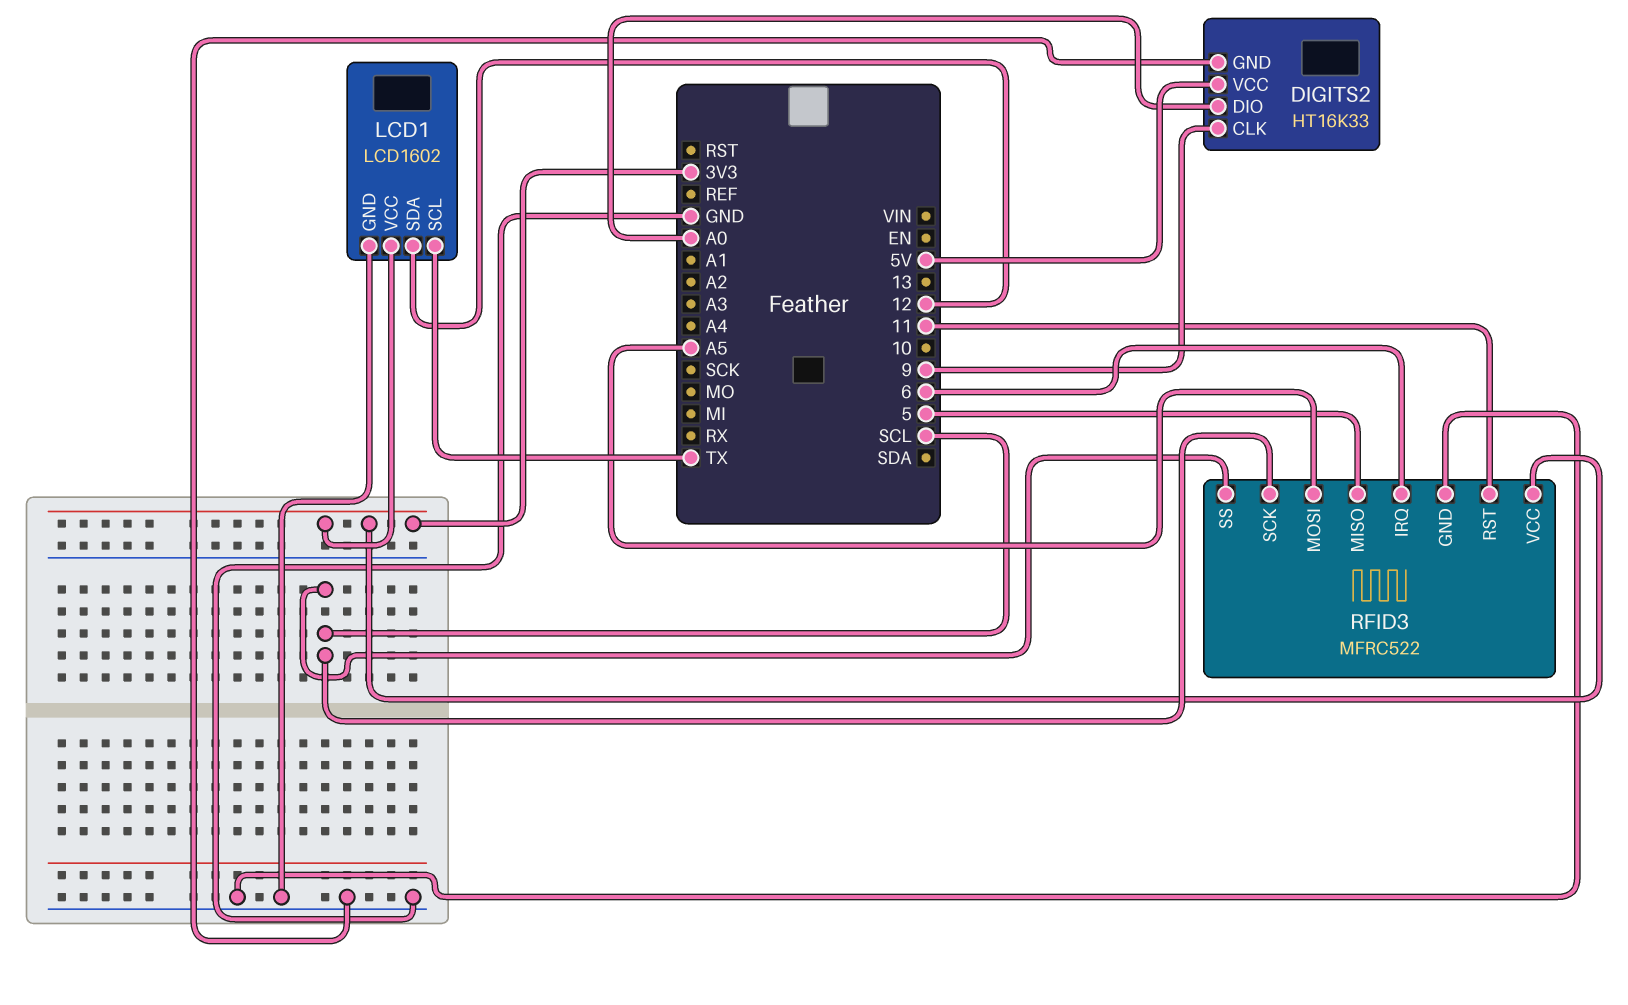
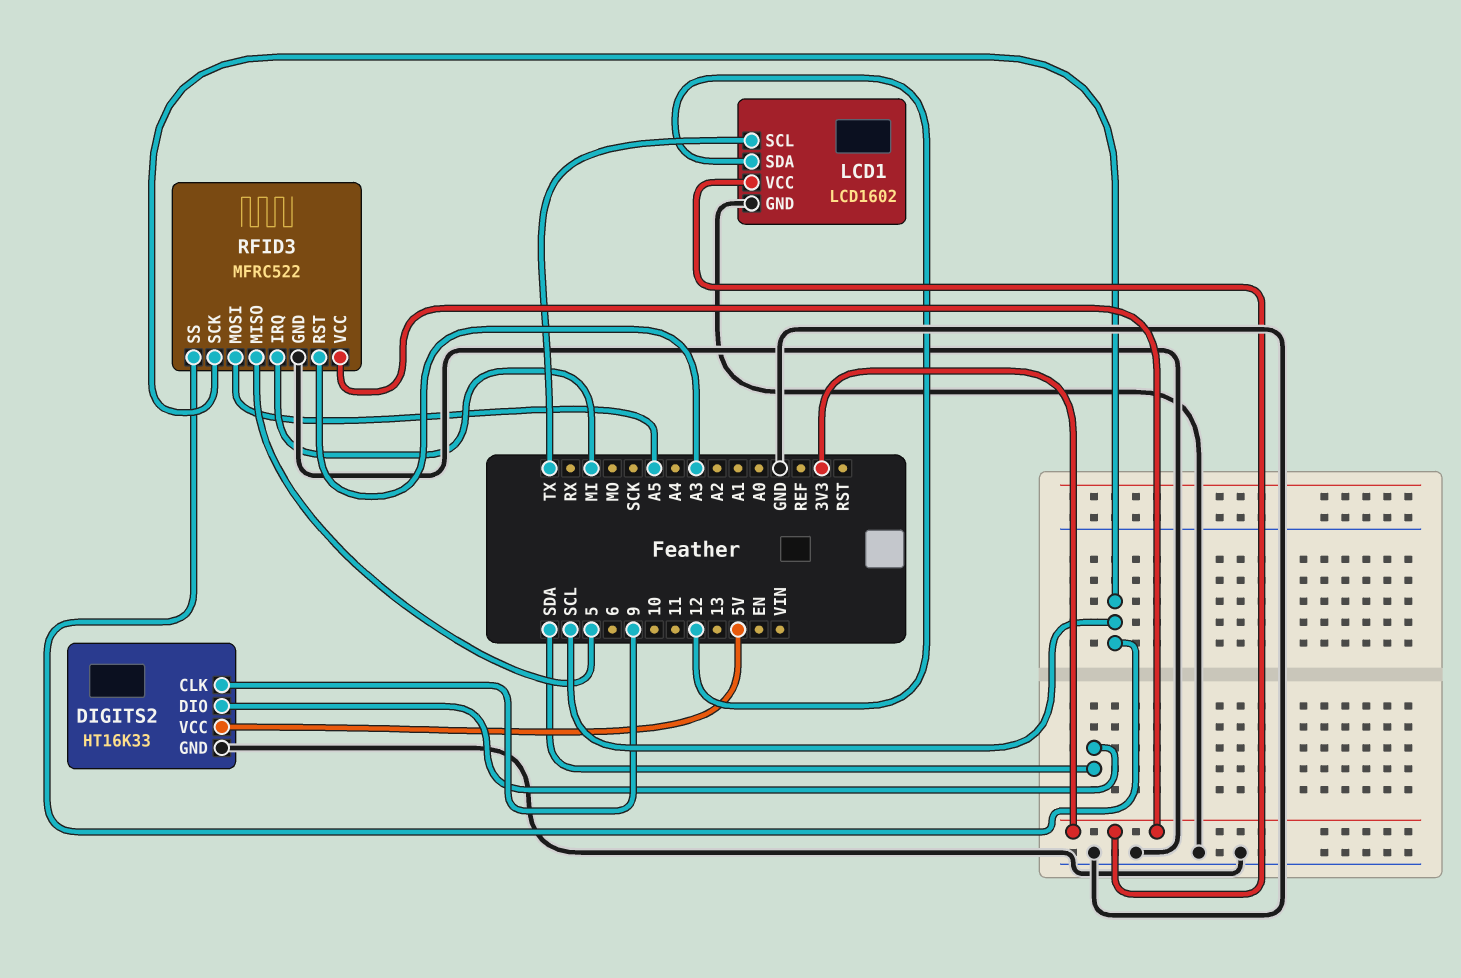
DIGITS2 pin DIO: A0 -> SDA
RFID3 pin IRQ: 6 -> MI
RFID3 pin RST: 11 -> A3

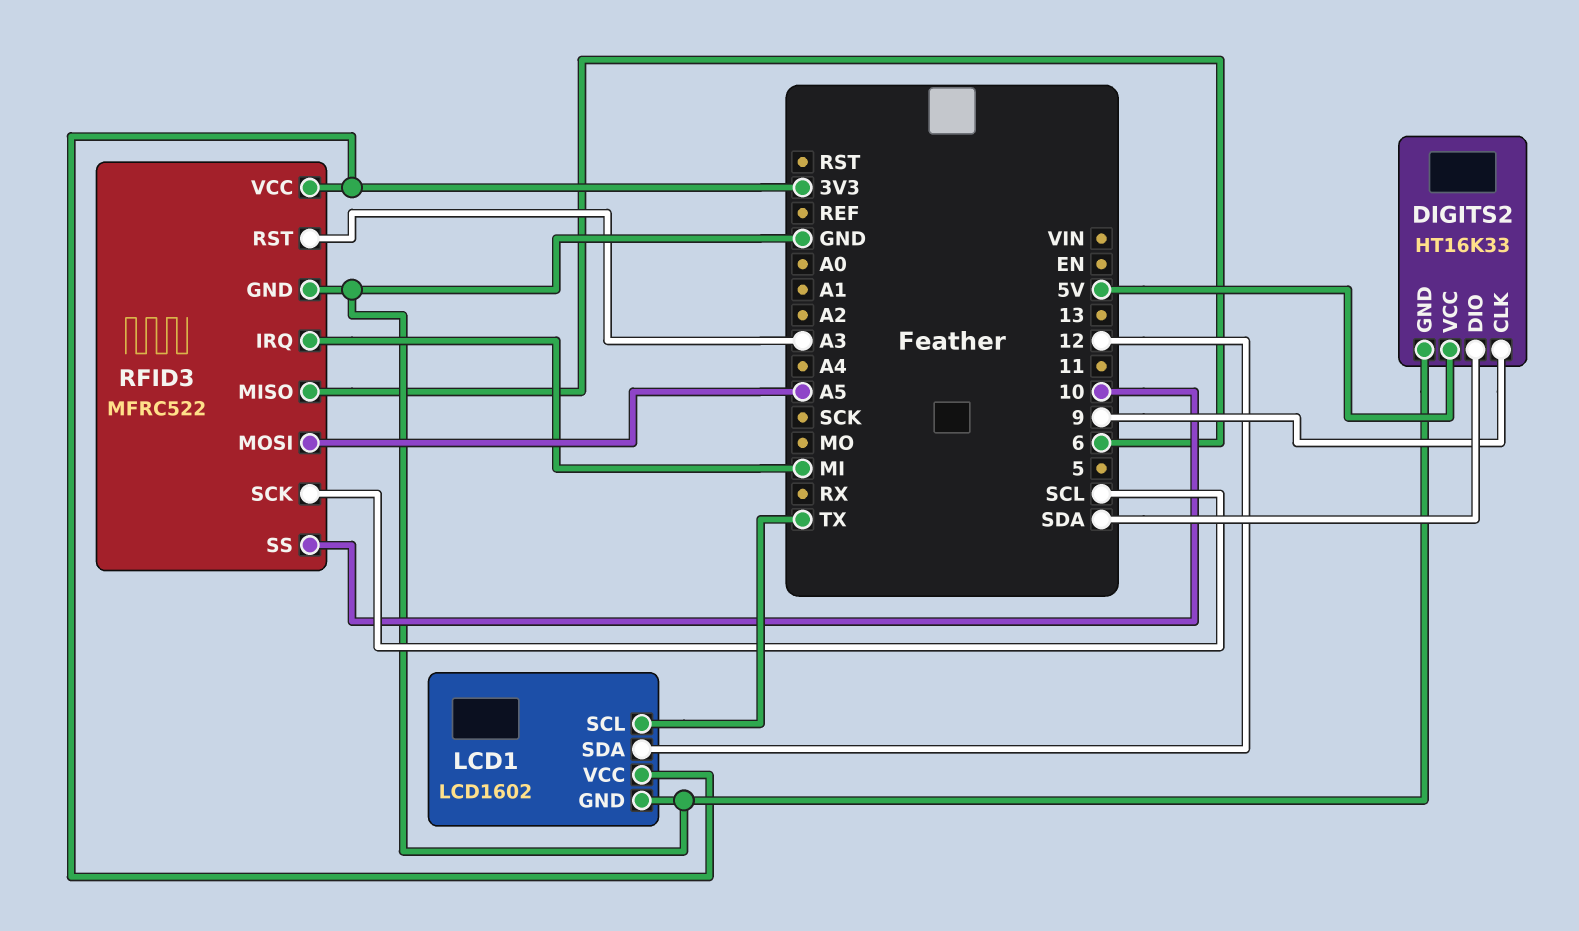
RFID3 pin MISO: 5 -> 6
RFID3 pin SS: SCL -> 10

